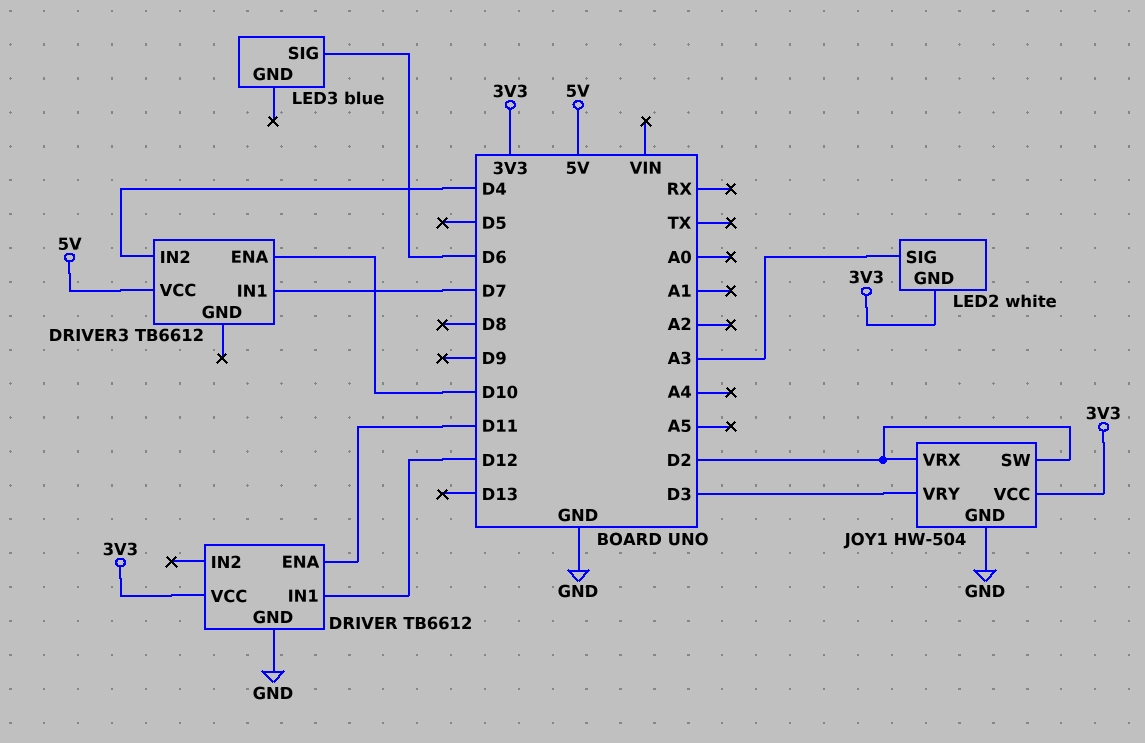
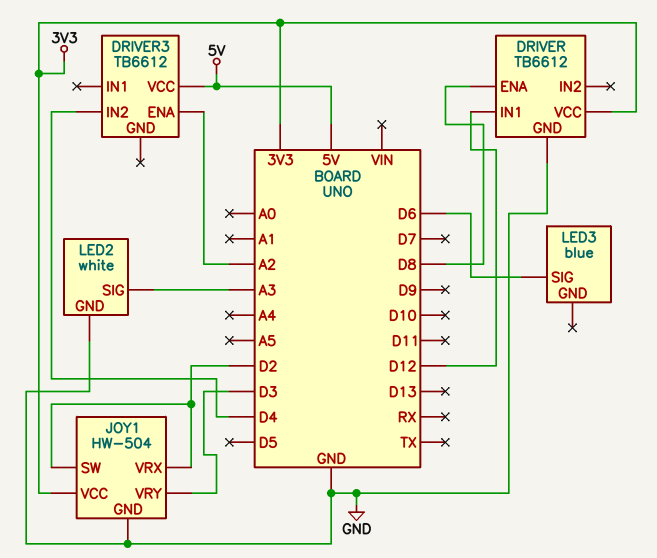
DRIVER pin ENA: D11 -> D8
DRIVER3 pin ENA: D10 -> A2
DRIVER3 pin IN1: D7 -> none
LED2 pin GND: 3V3 -> GND

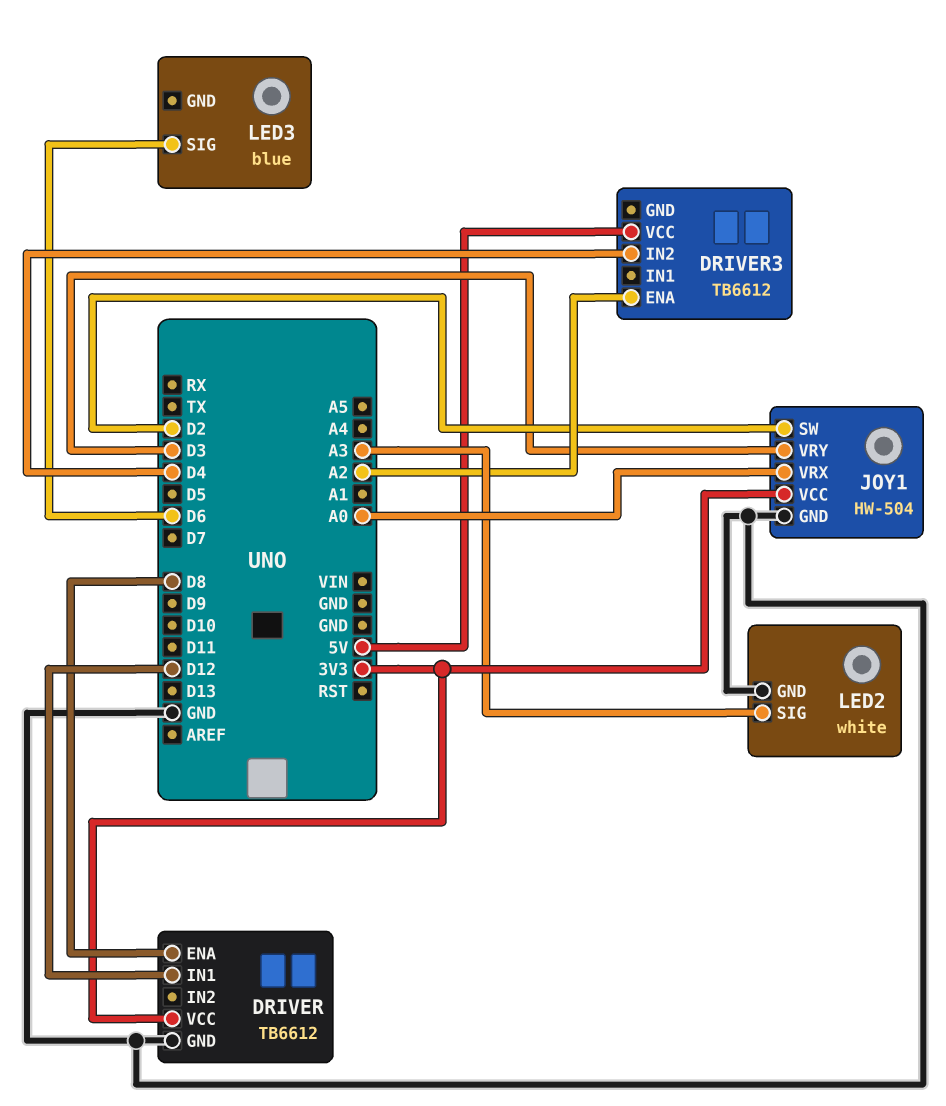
JOY1 pin VRX: D2 -> A0

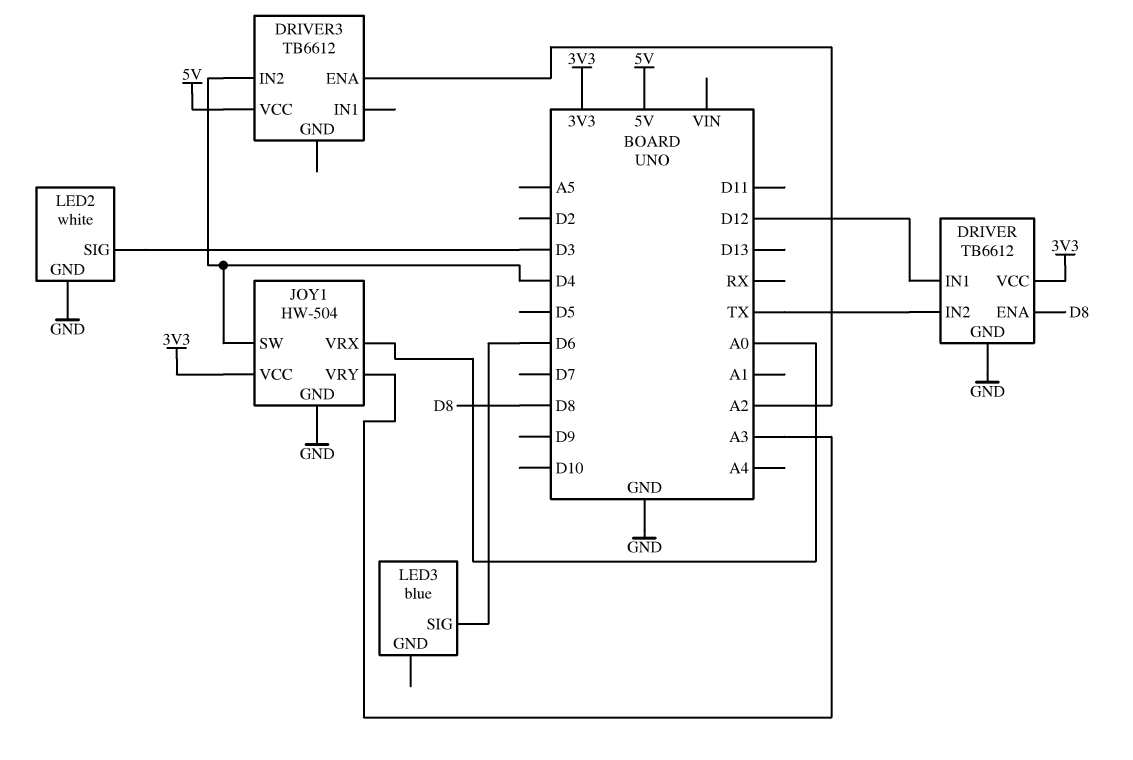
DRIVER pin IN2: none -> TX
JOY1 pin SW: D2 -> D4
JOY1 pin VRY: D3 -> A3
LED2 pin SIG: A3 -> D3

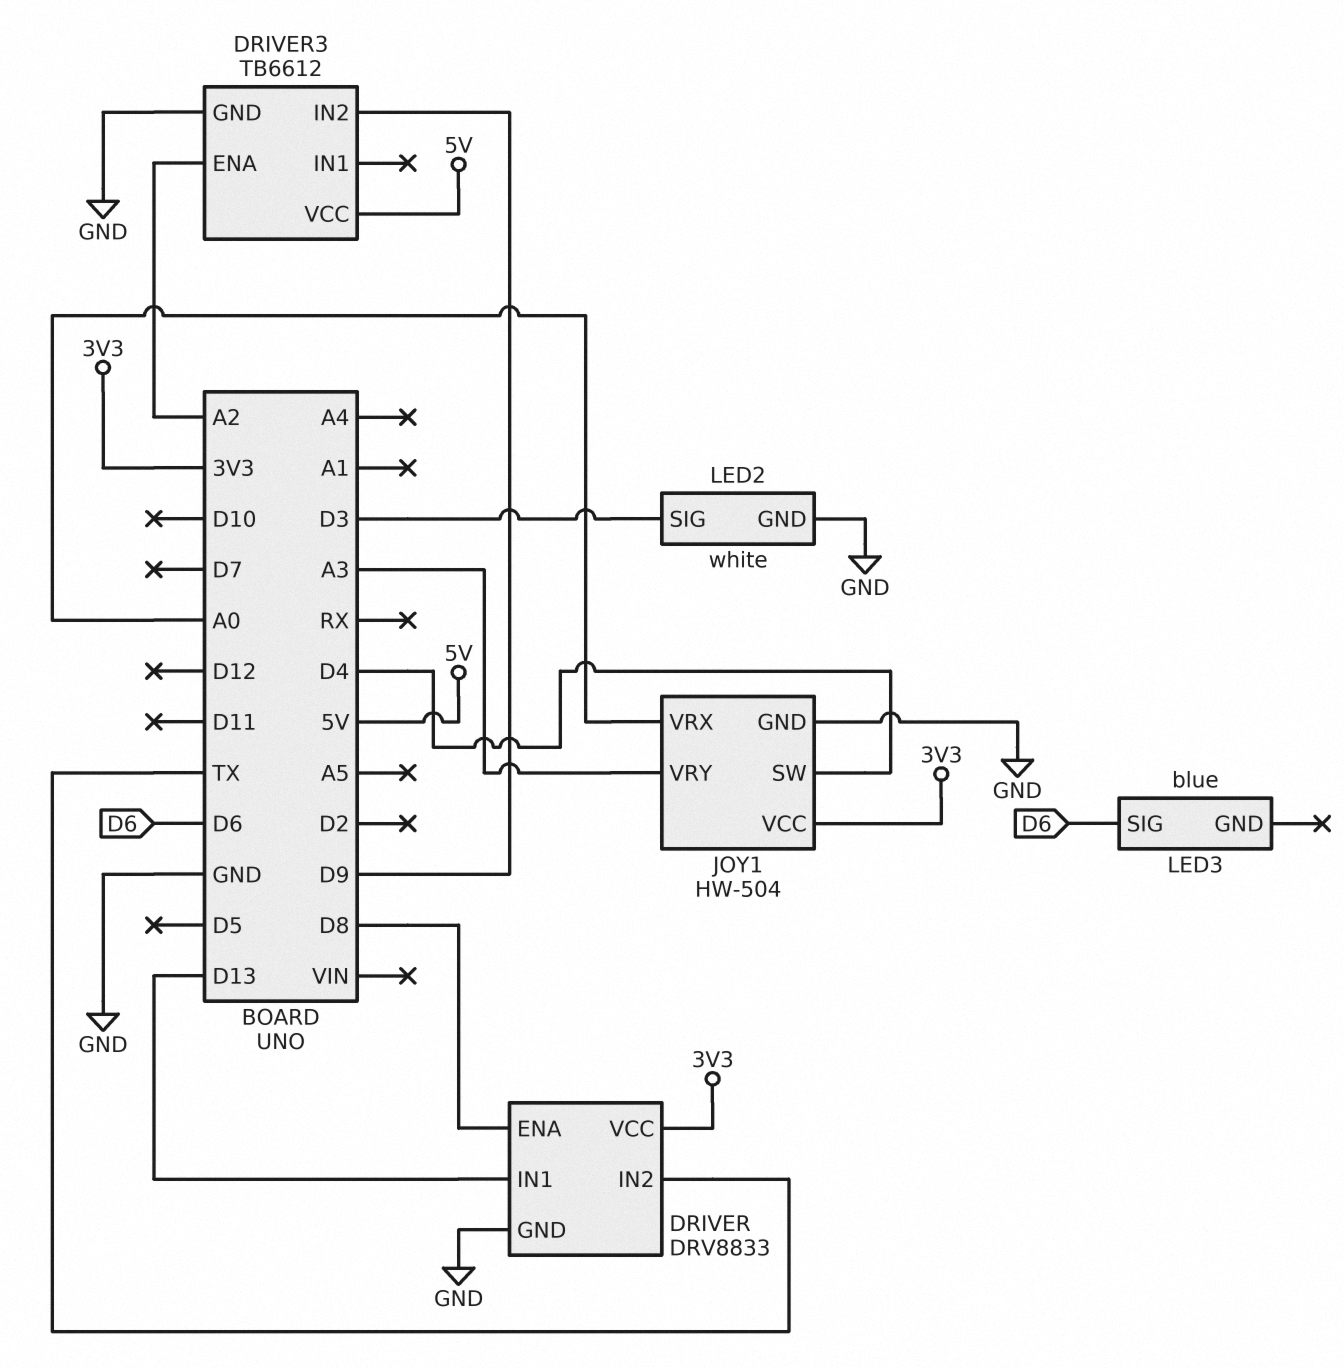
DRIVER: TB6612 -> DRV8833
DRIVER pin IN1: D12 -> D13
DRIVER3 pin GND: none -> GND
DRIVER3 pin IN2: D4 -> D9

